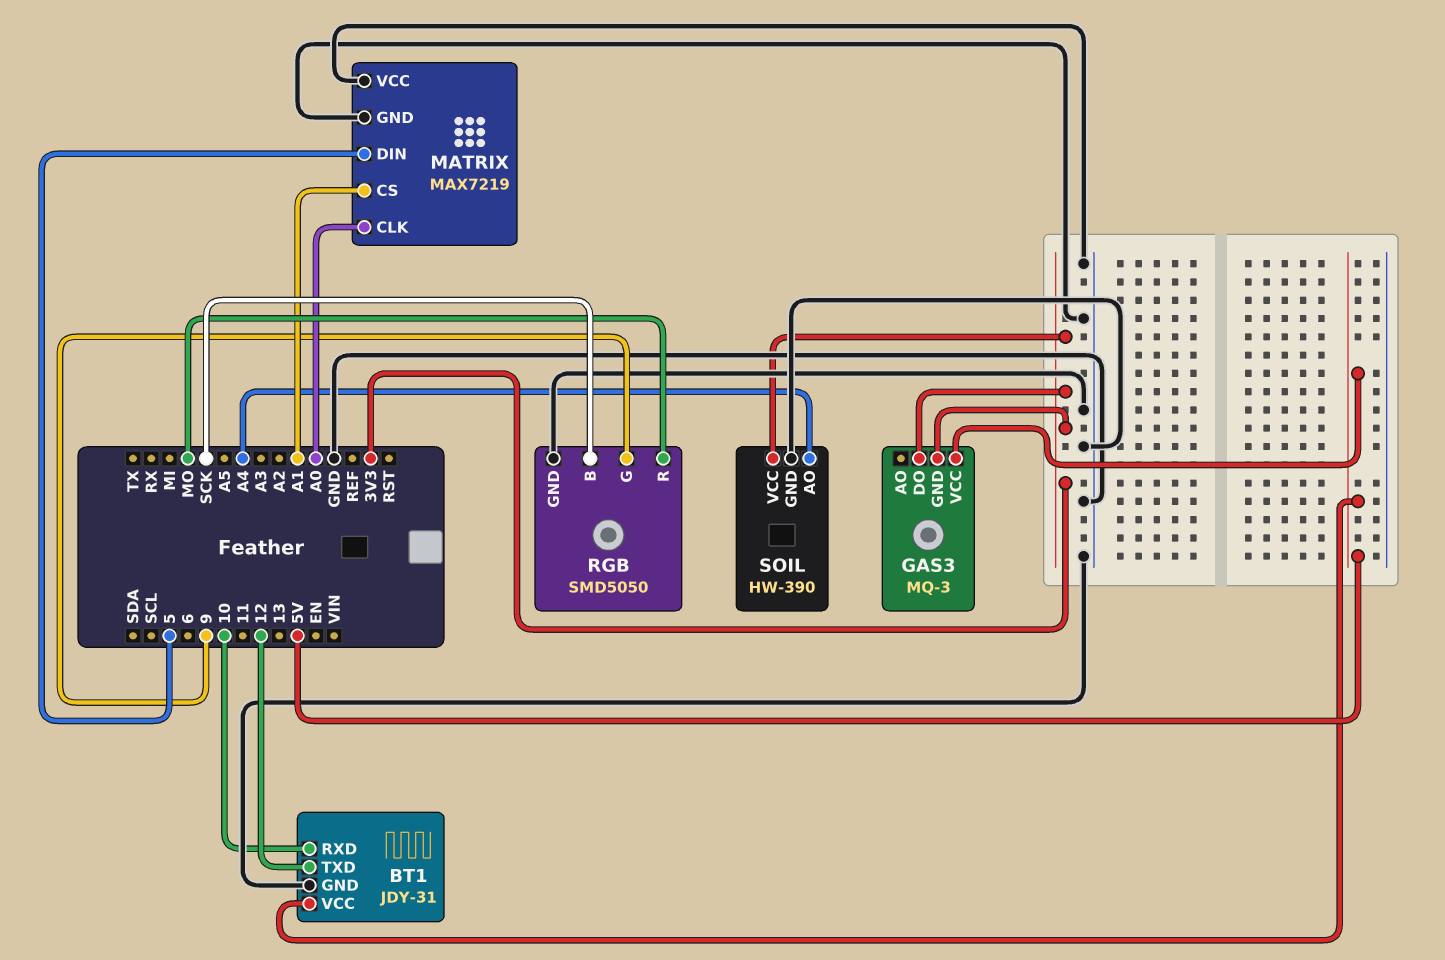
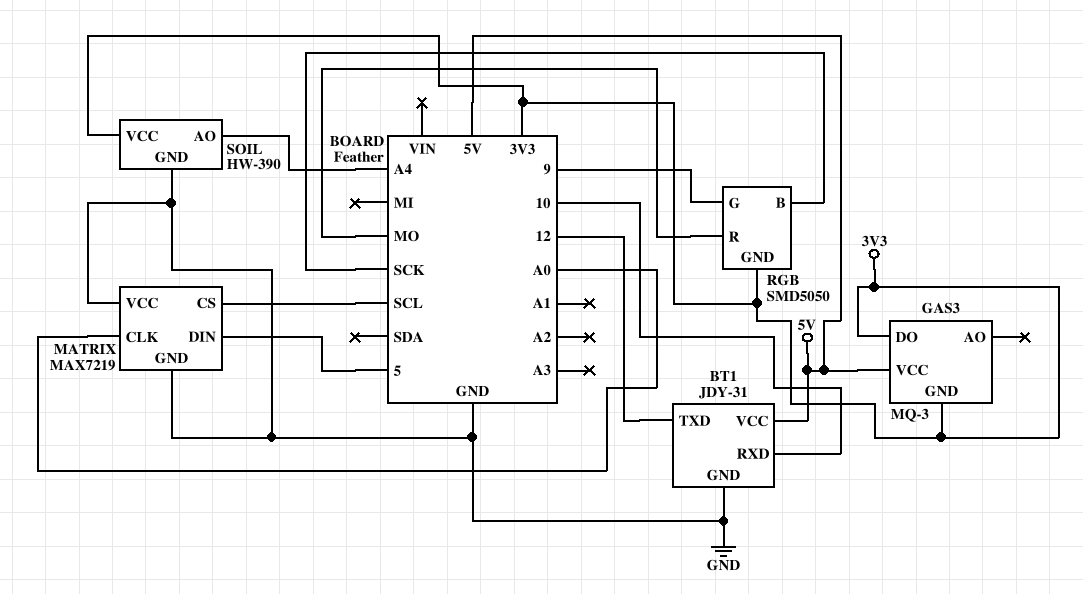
MATRIX pin CS: A1 -> SCL
RGB pin GND: GND -> 3V3

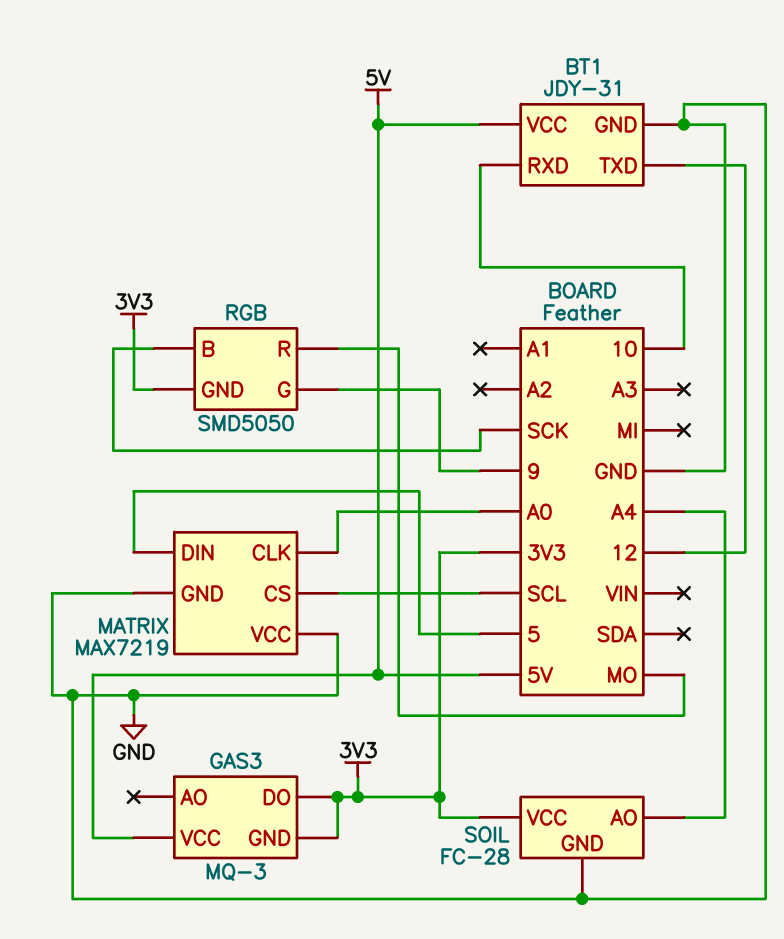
SOIL: HW-390 -> FC-28

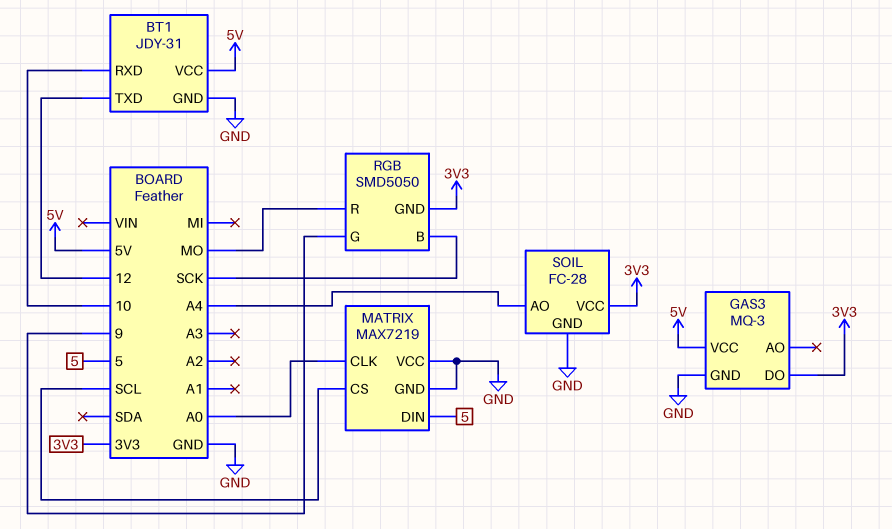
GAS3 pin GND: 3V3 -> GND

